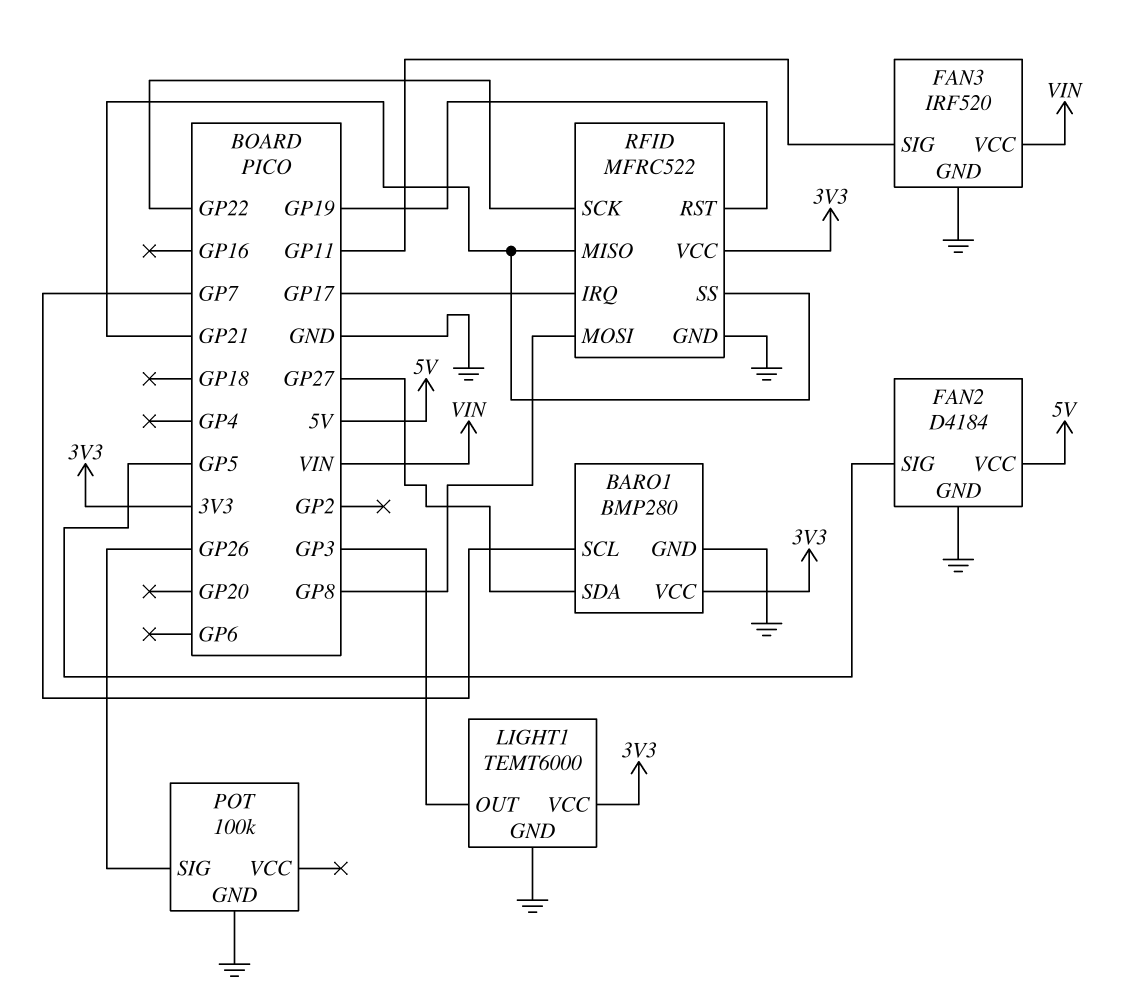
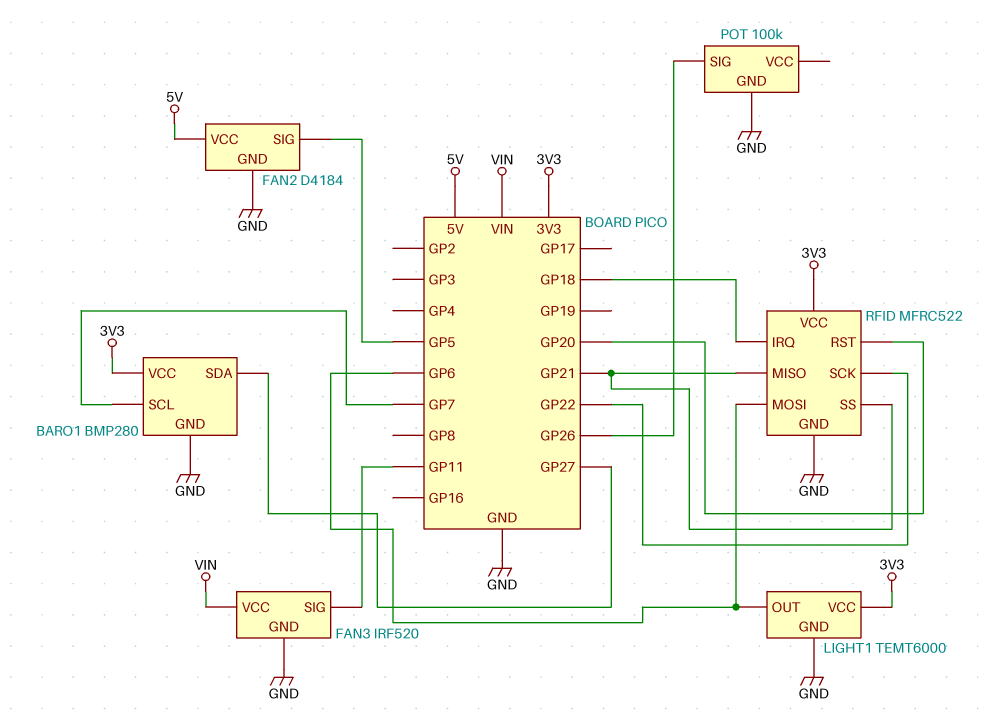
LIGHT1 pin OUT: GP3 -> GP6
RFID pin IRQ: GP17 -> GP18
RFID pin MOSI: GP8 -> GP6
RFID pin RST: GP19 -> GP20

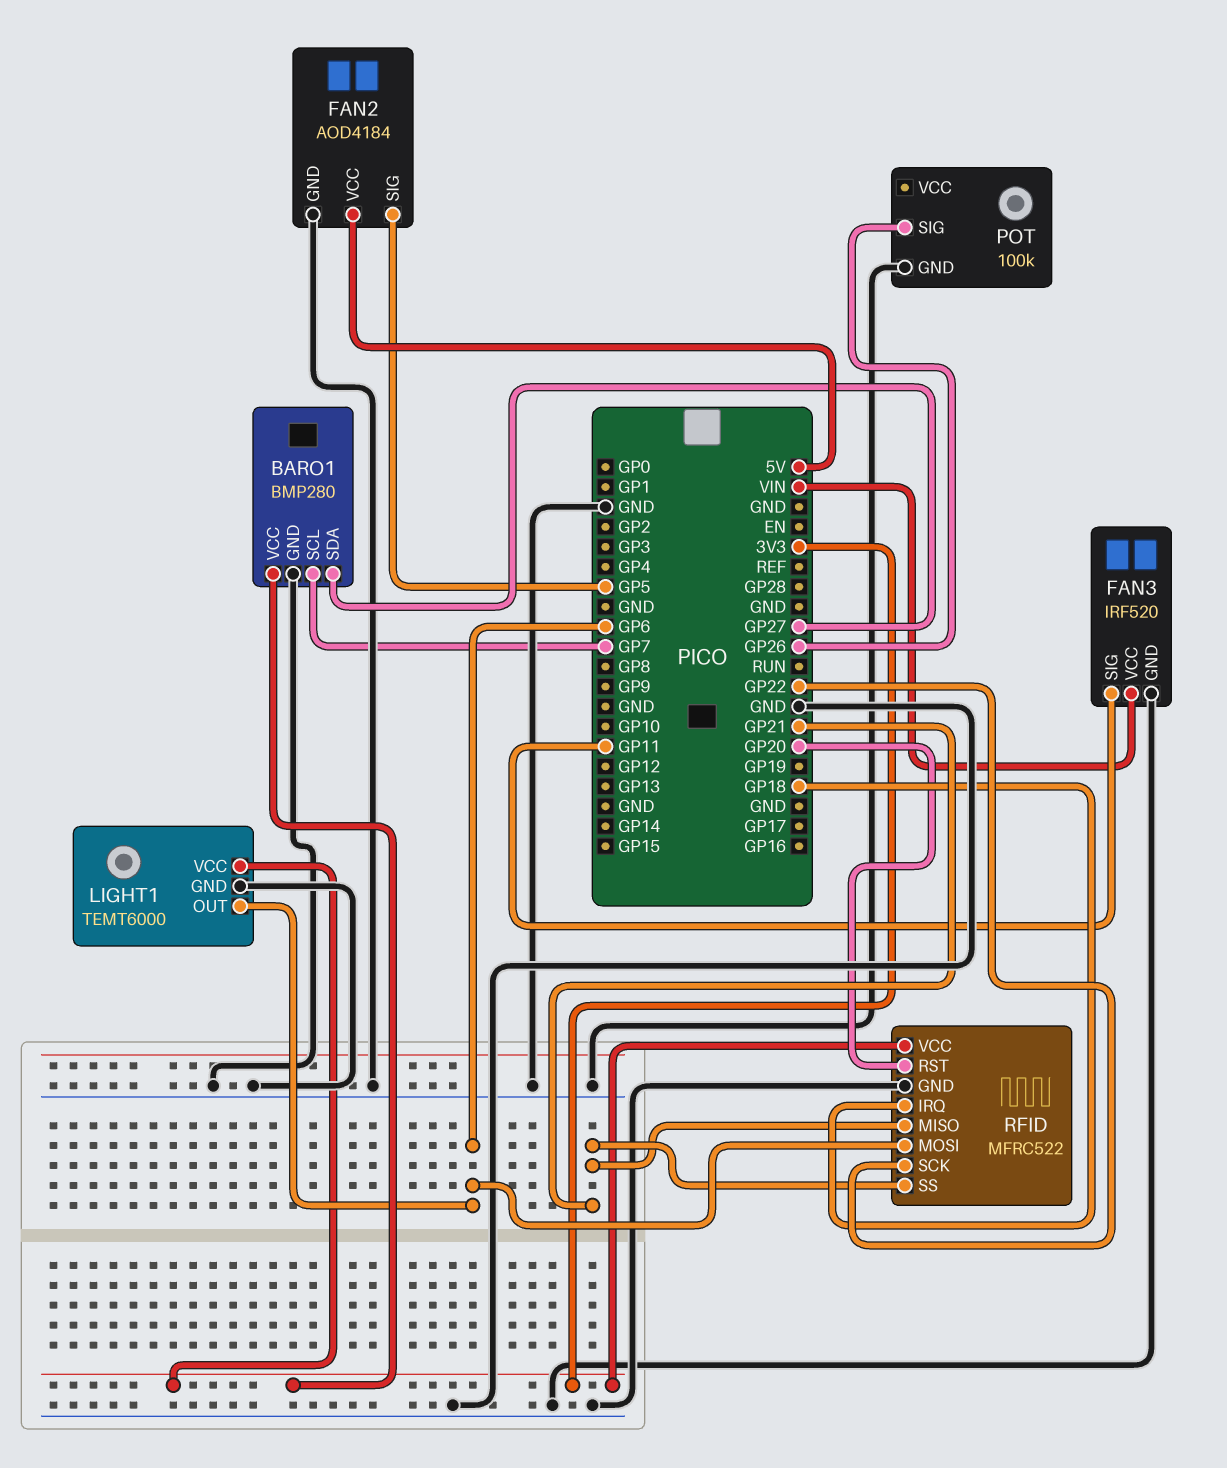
FAN2: D4184 -> AOD4184

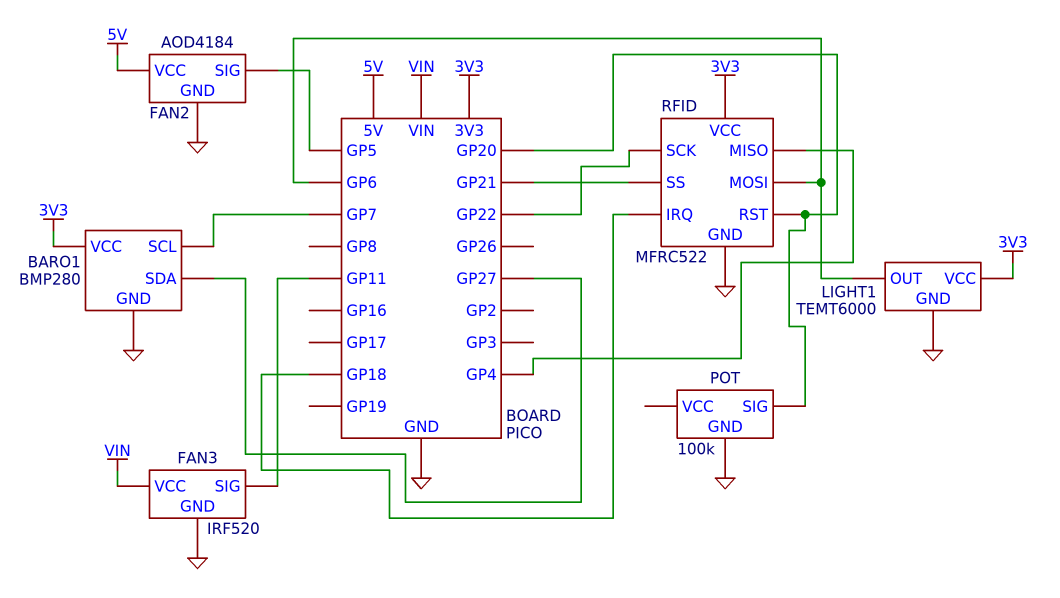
POT pin SIG: GP26 -> GP20
RFID pin MISO: GP21 -> GP4

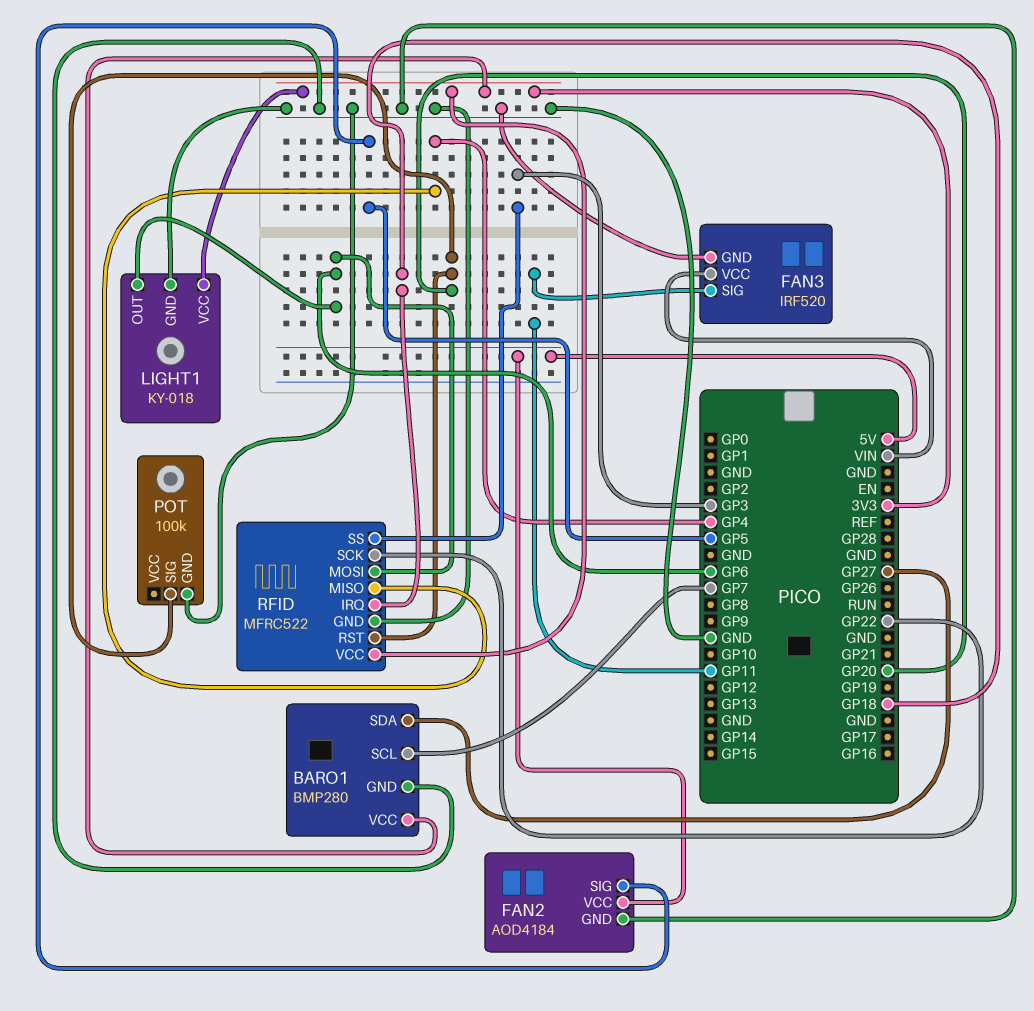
LIGHT1: TEMT6000 -> KY-018
RFID pin SS: GP21 -> GP3

